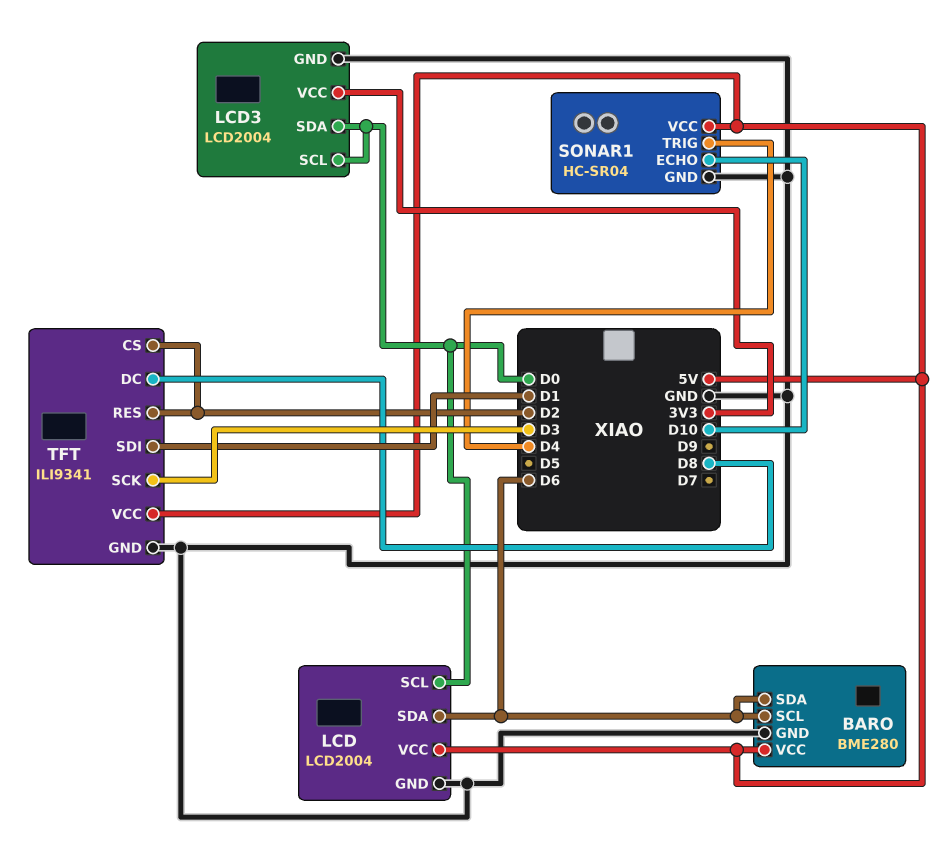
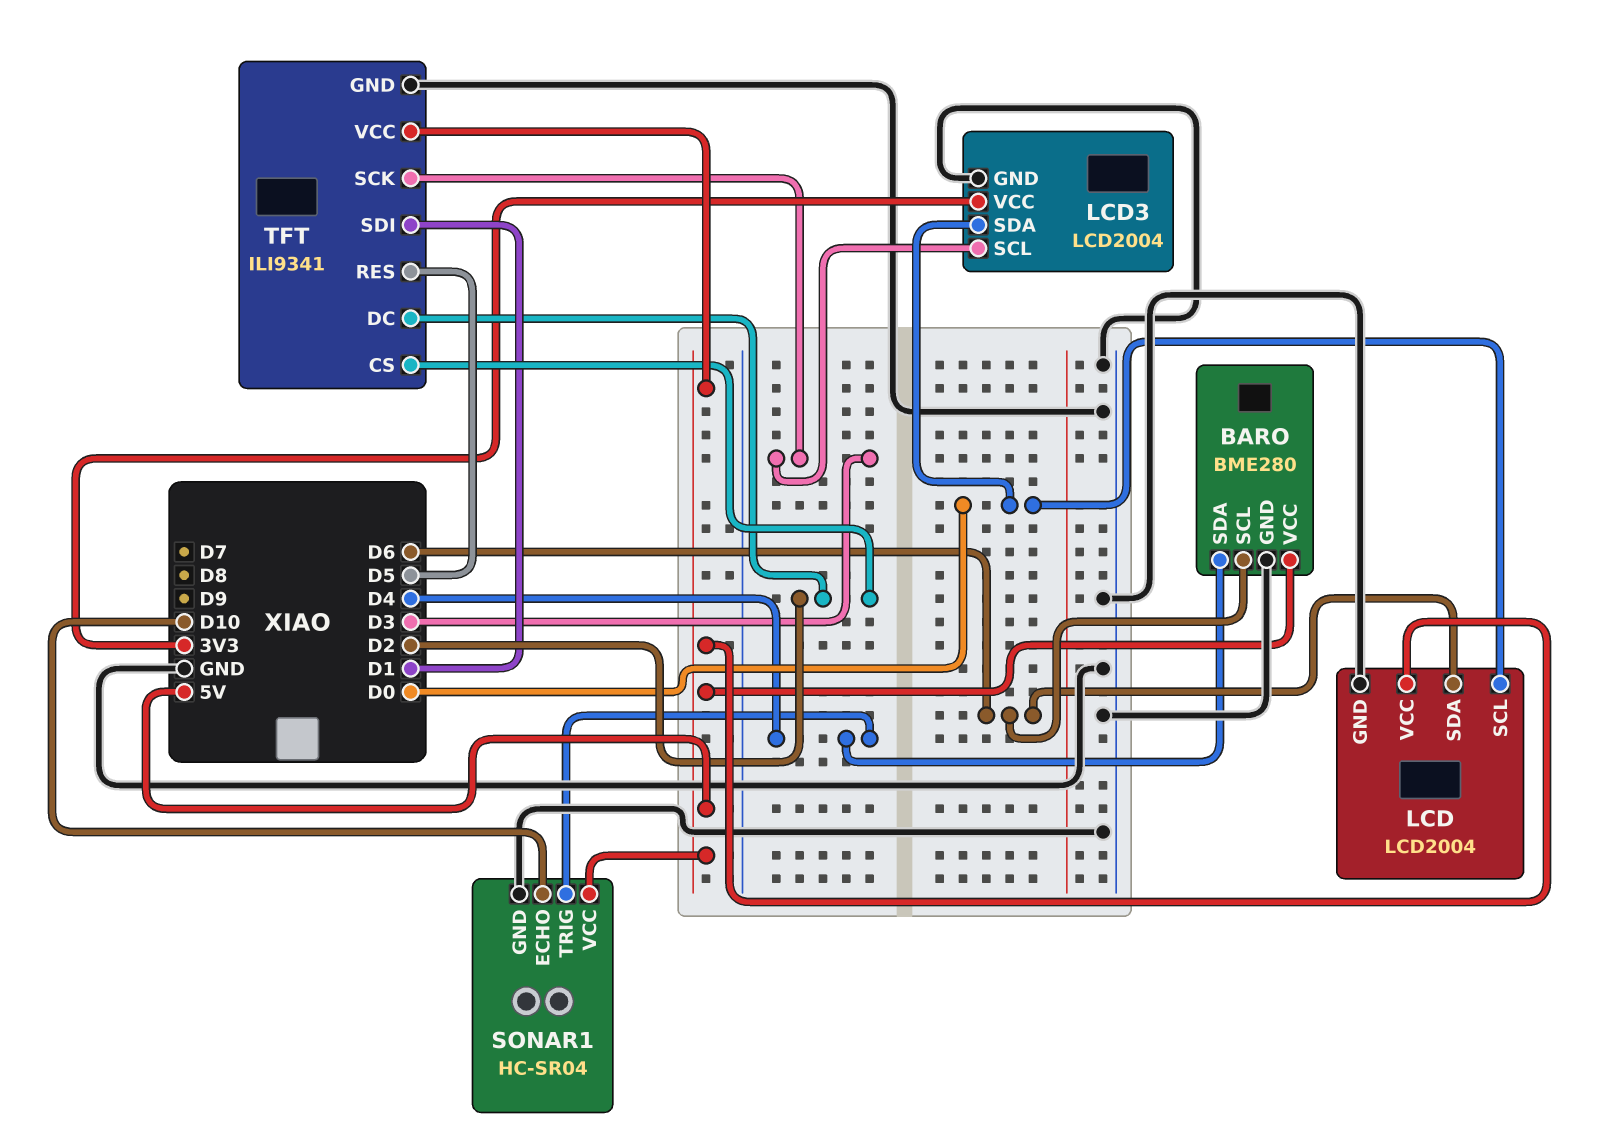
BARO pin SDA: D6 -> D4
LCD3 pin SCL: D0 -> D3
TFT pin DC: D8 -> D2
TFT pin RES: D2 -> D5

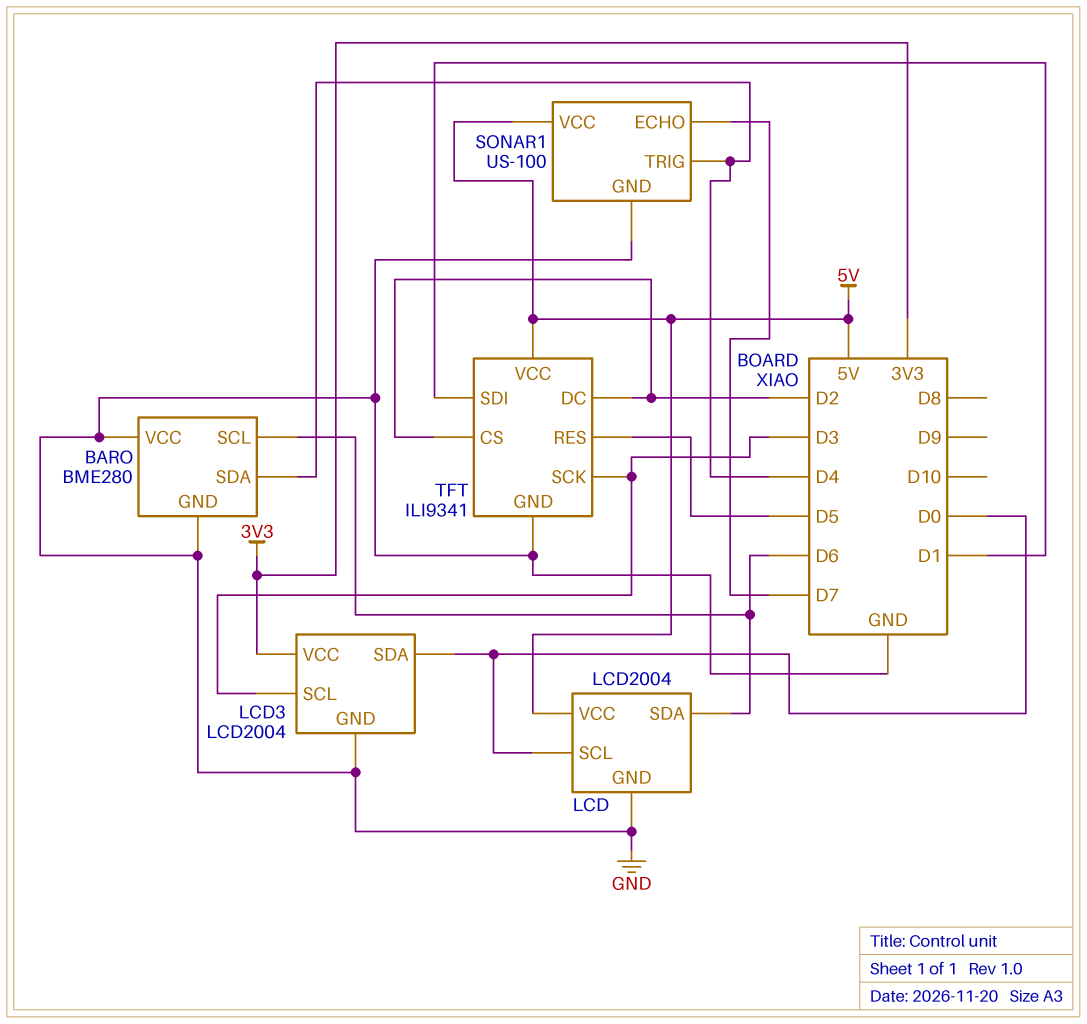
BARO pin VCC: 5V -> GND
SONAR1: HC-SR04 -> US-100
SONAR1 pin ECHO: D10 -> D7

